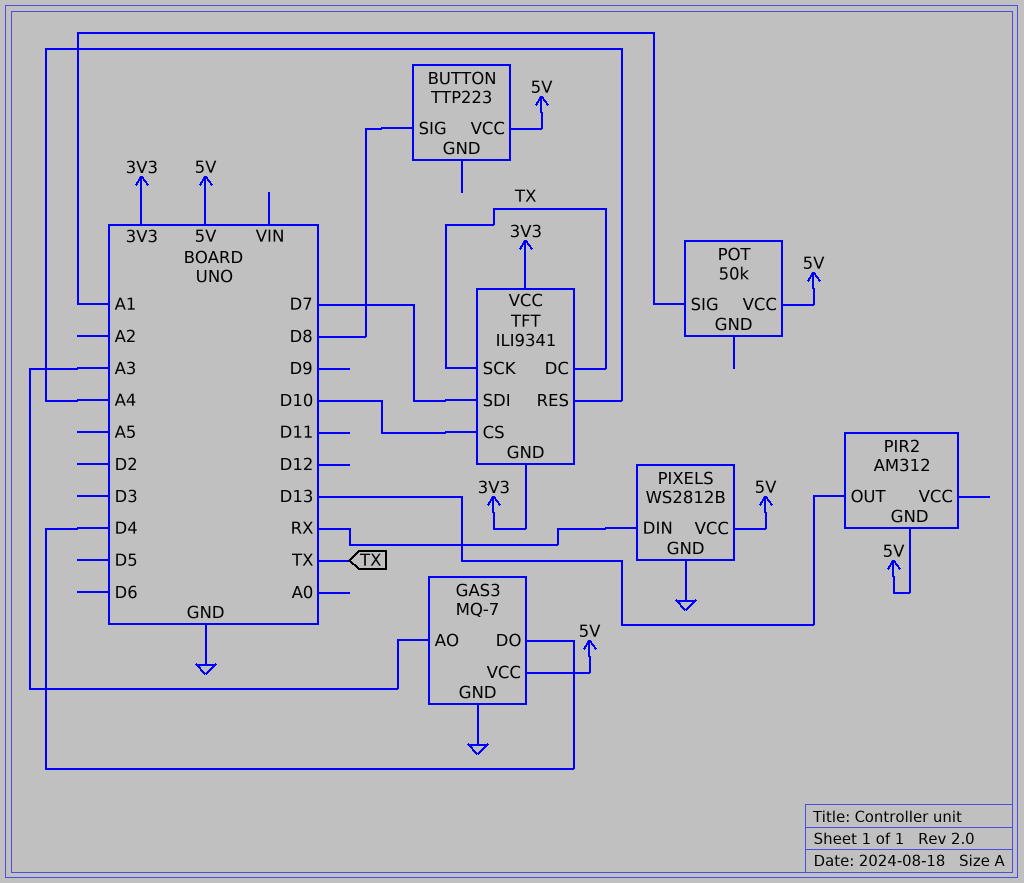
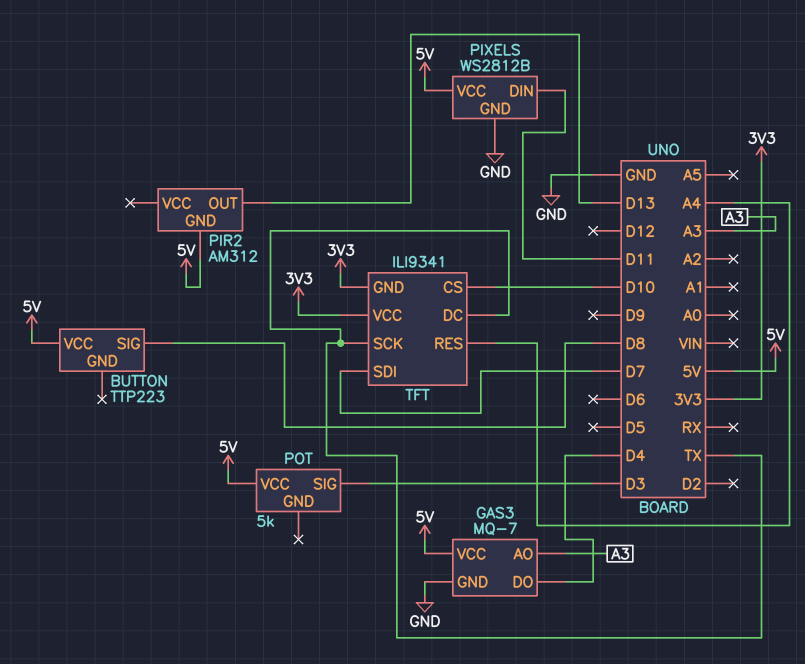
PIXELS pin DIN: RX -> D11
POT: 50k -> 5k
POT pin SIG: A1 -> D3

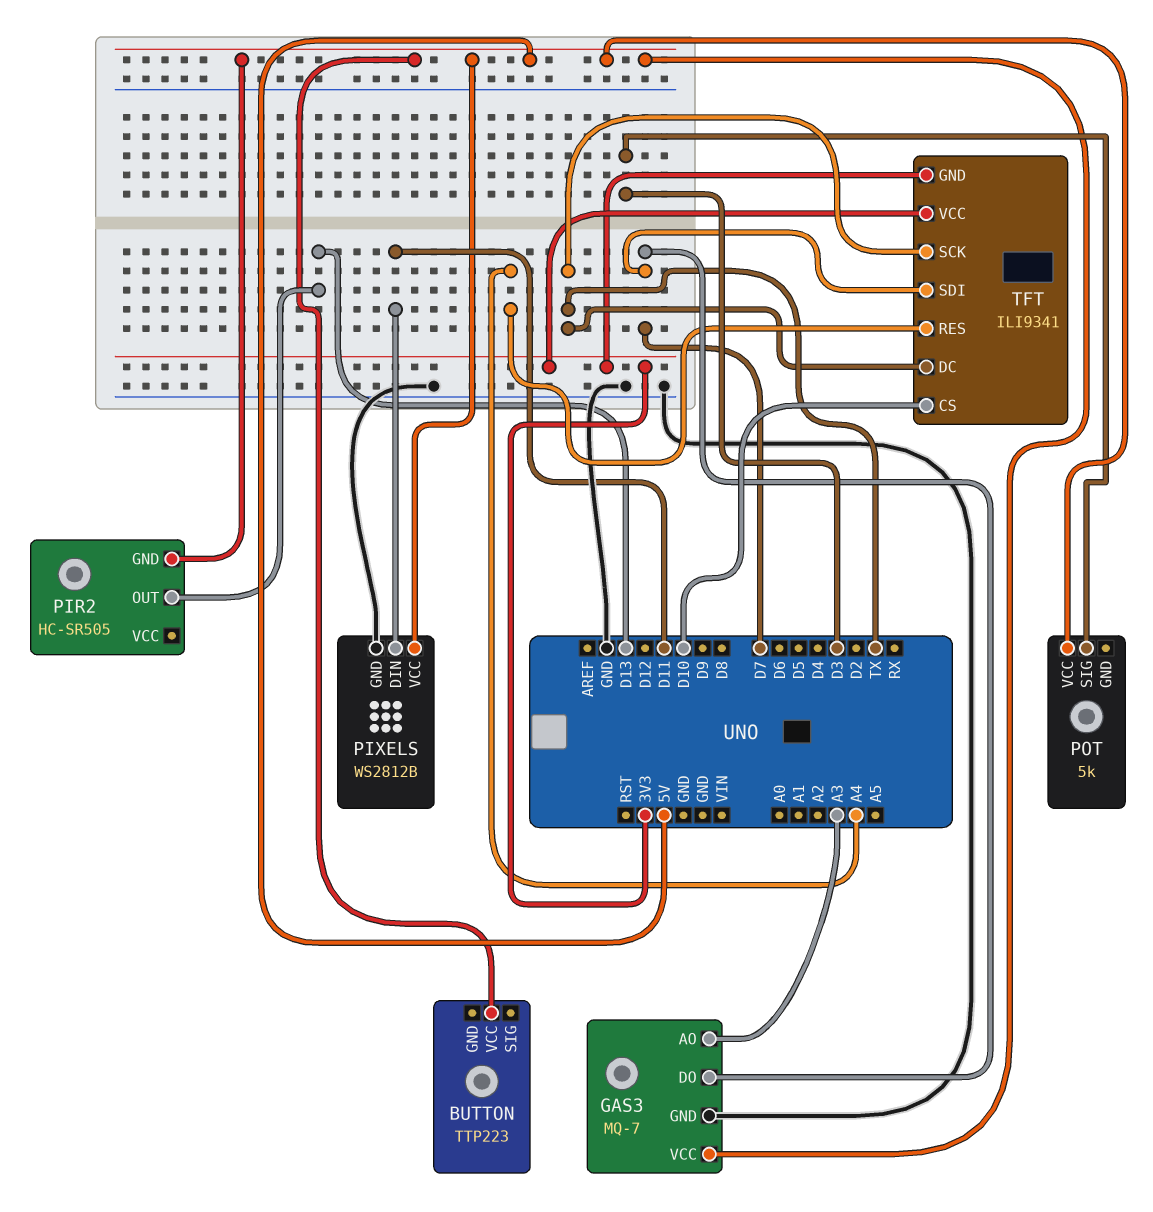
BUTTON pin SIG: D8 -> none
GAS3 pin DO: D4 -> D7
PIR2: AM312 -> HC-SR505

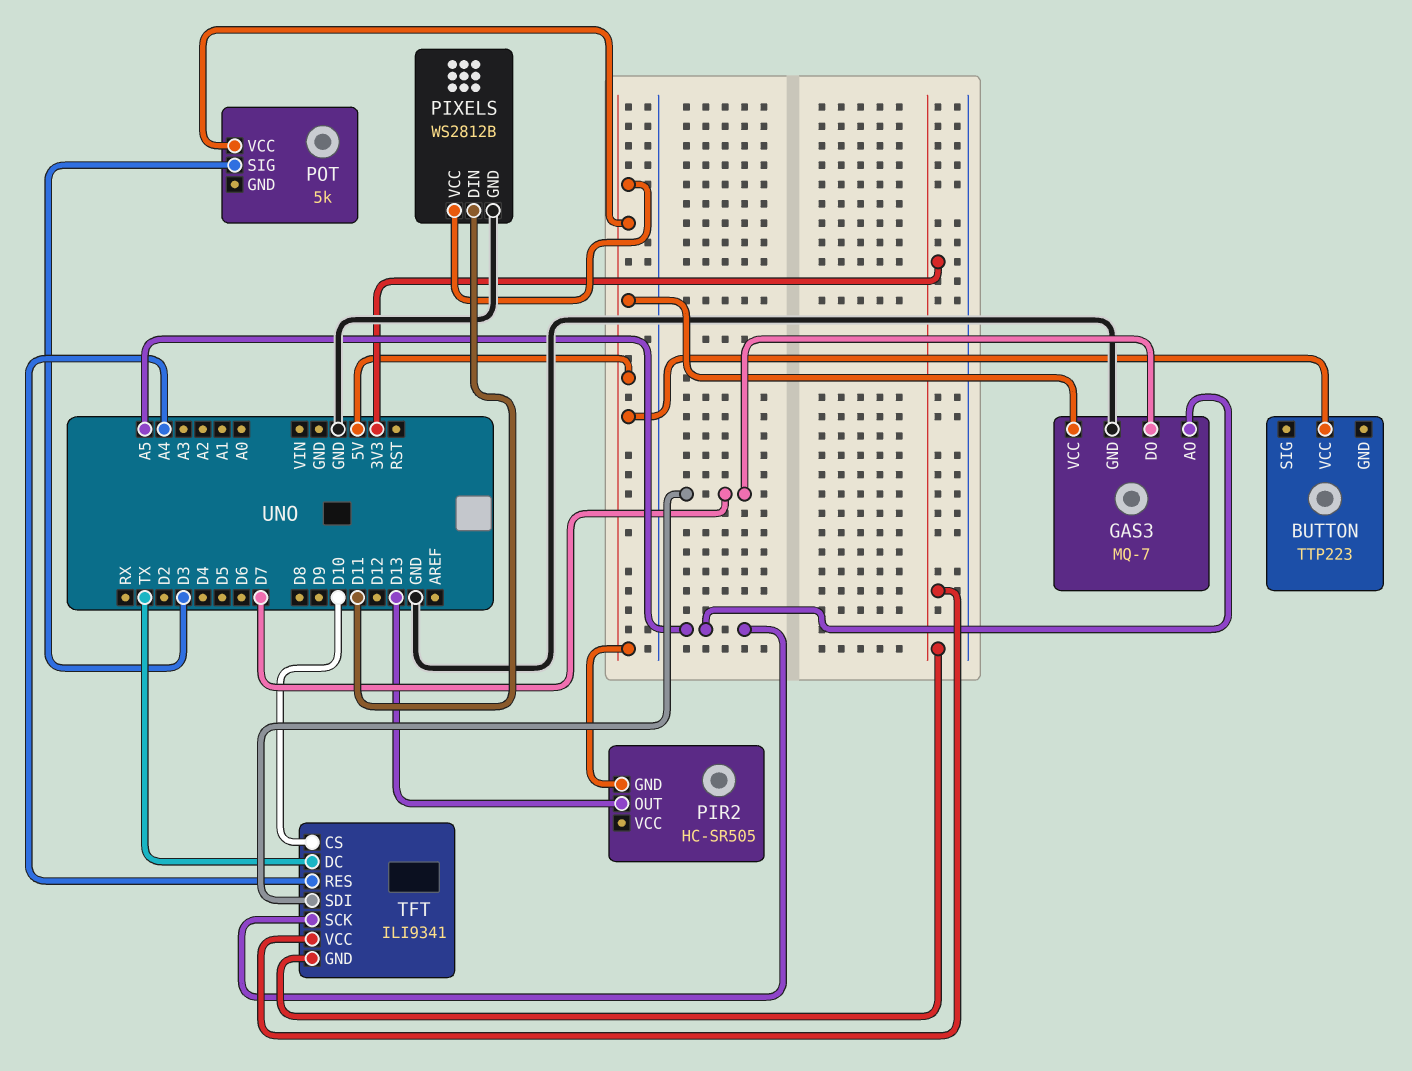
GAS3 pin AO: A3 -> A5
TFT pin SCK: TX -> A5

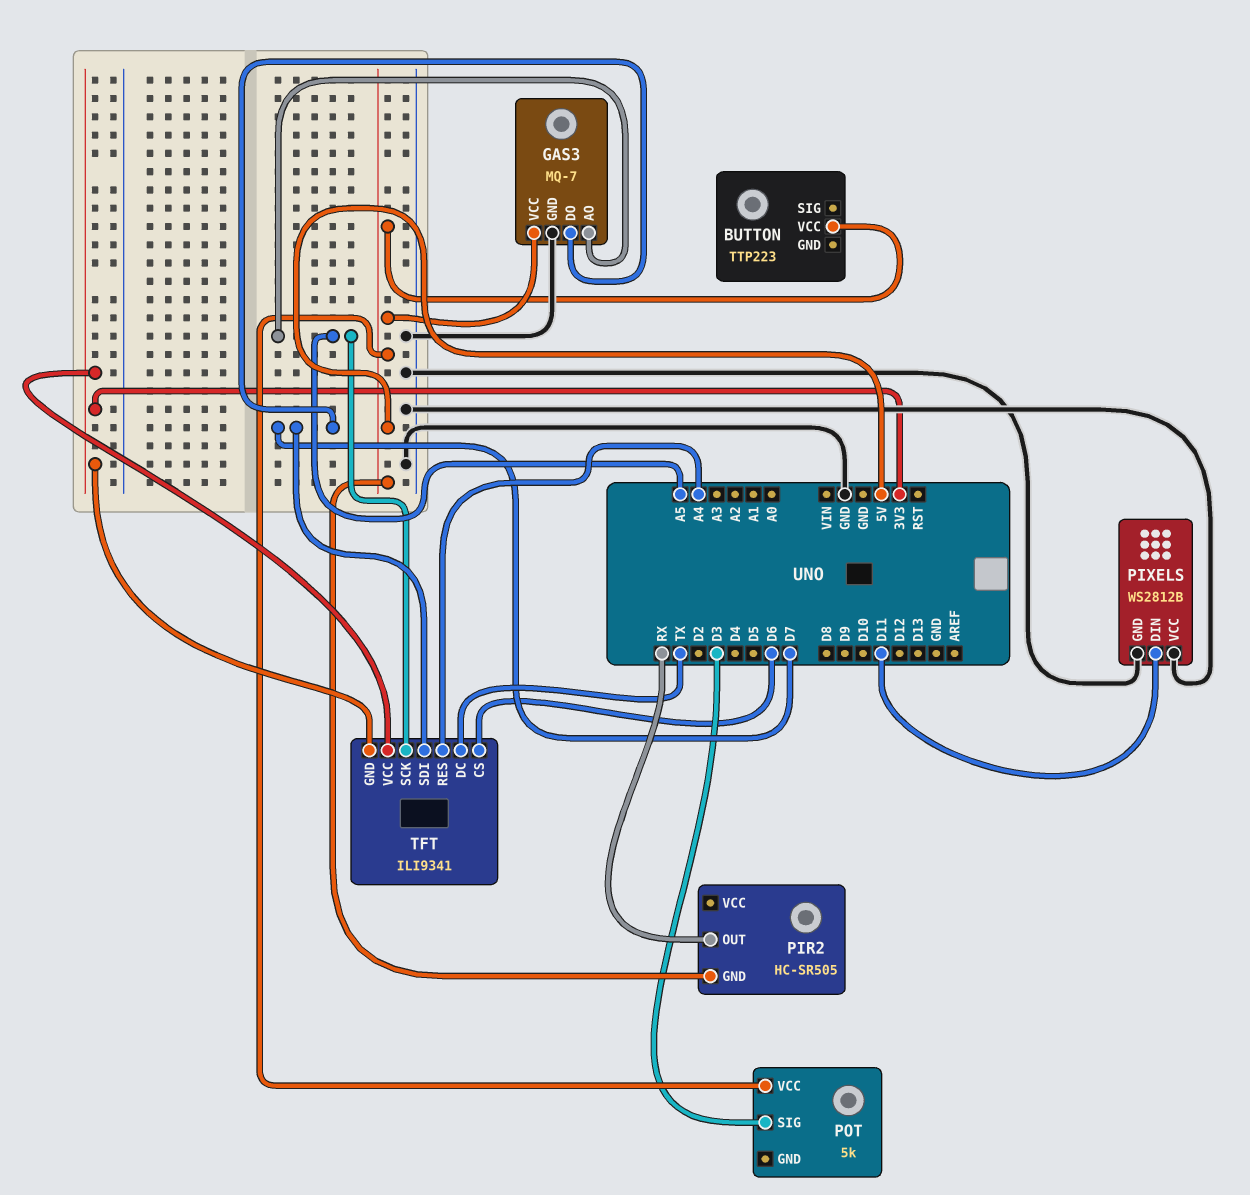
PIR2 pin OUT: D13 -> RX
PIXELS pin VCC: 5V -> GND
TFT pin CS: D10 -> D6

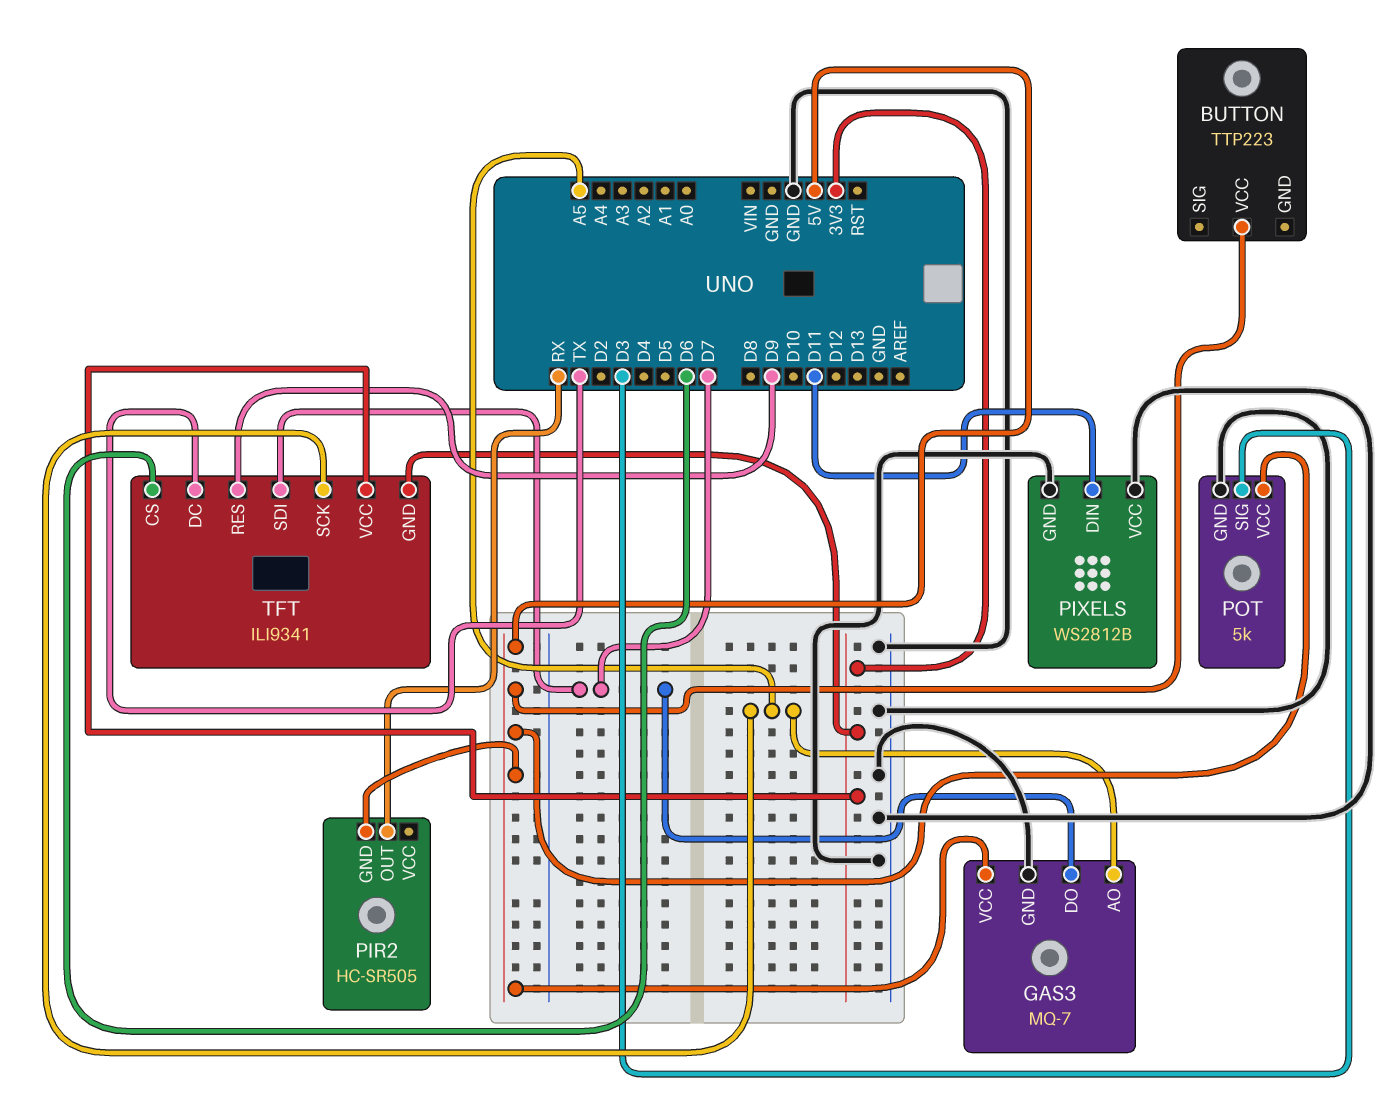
POT pin GND: none -> GND
TFT pin RES: A4 -> D9

